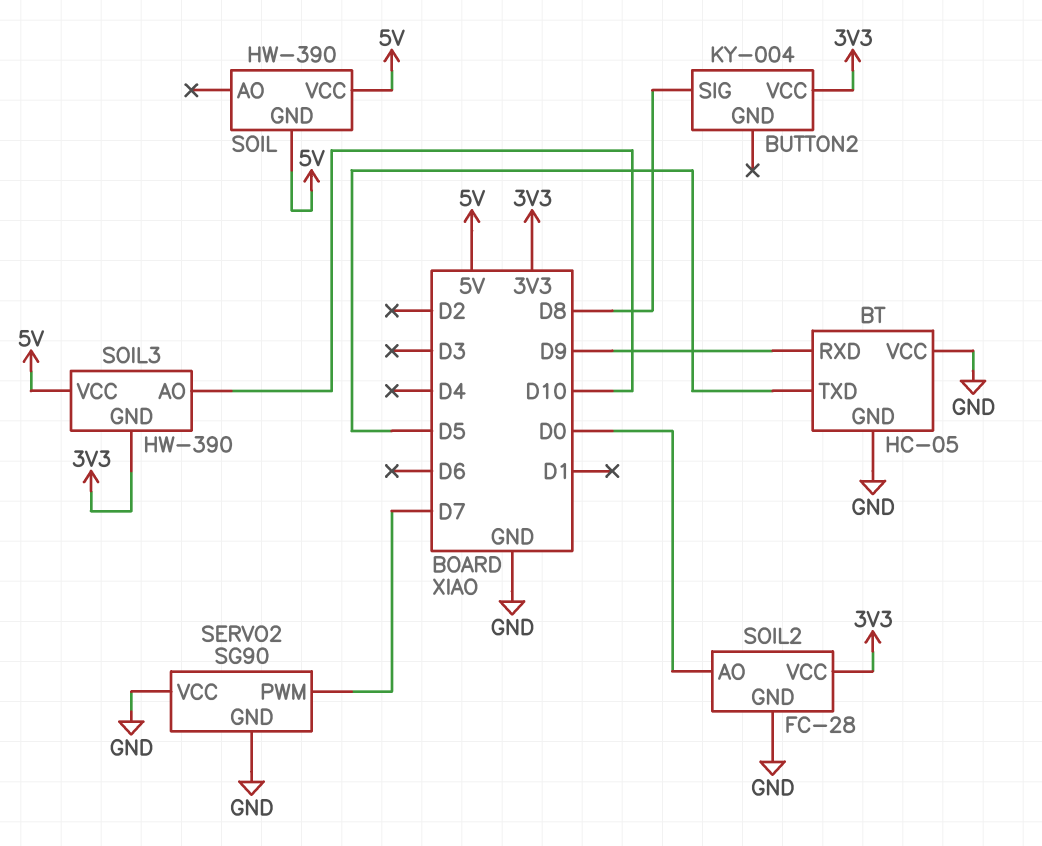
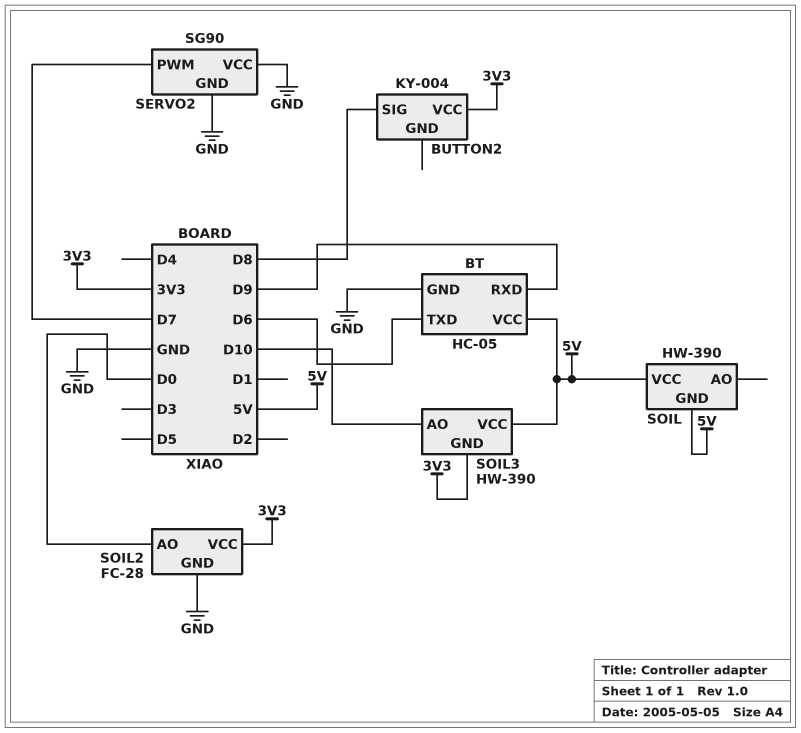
BT pin TXD: D5 -> D6
BT pin VCC: GND -> 5V

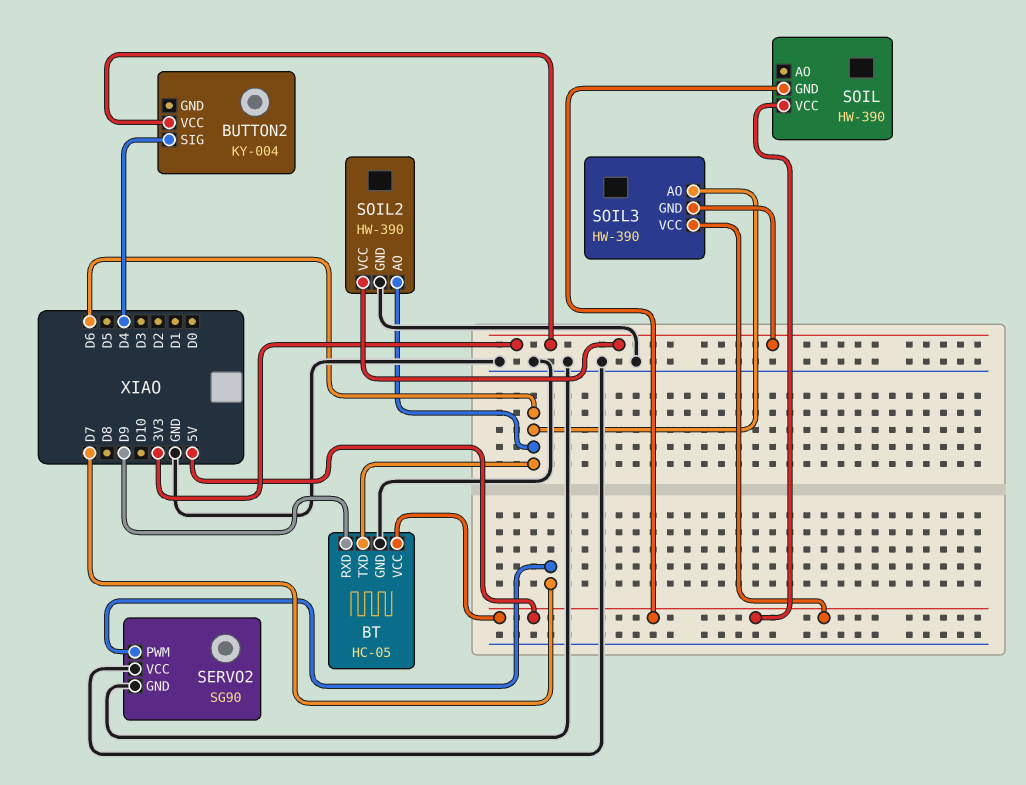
BUTTON2 pin SIG: D8 -> D4
SOIL2: FC-28 -> HW-390
SOIL2 pin AO: D0 -> D6
SOIL3 pin AO: D10 -> D6

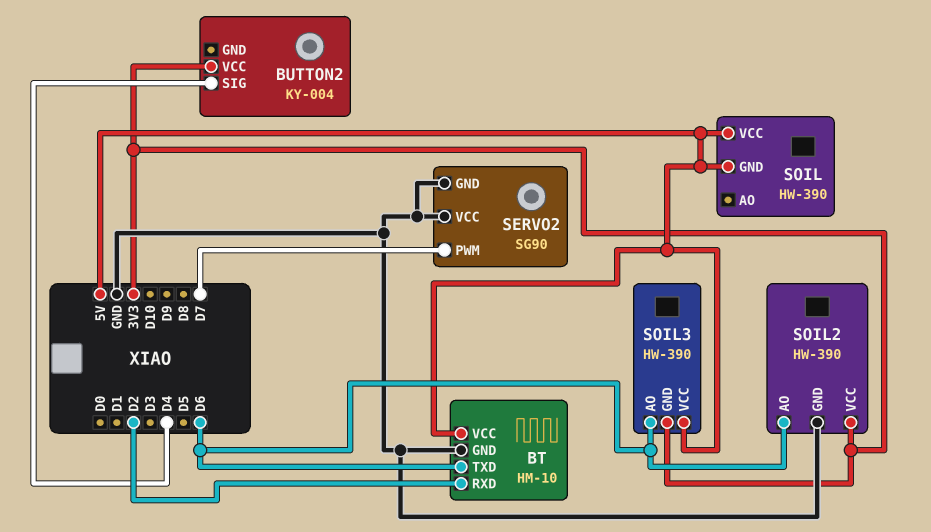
BT: HC-05 -> HM-10
BT pin RXD: D9 -> D2

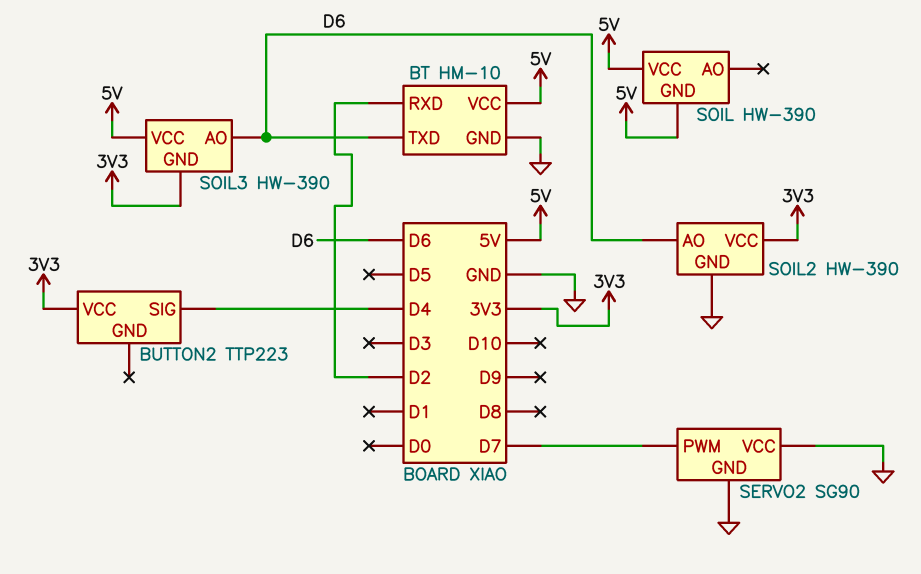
BUTTON2: KY-004 -> TTP223

